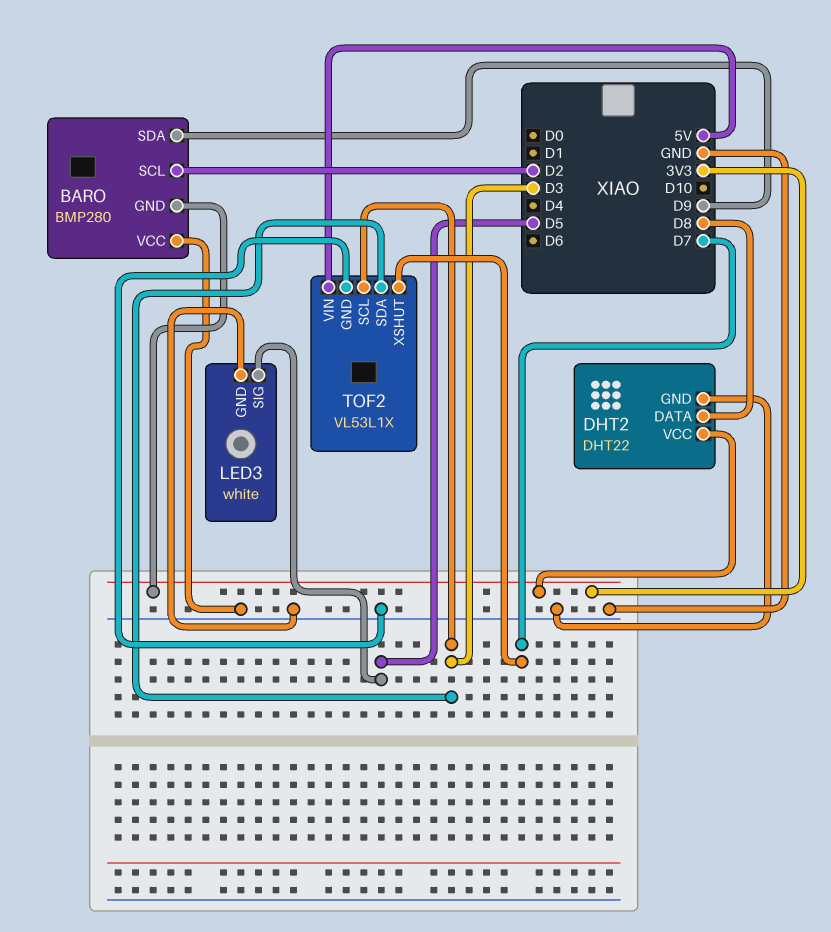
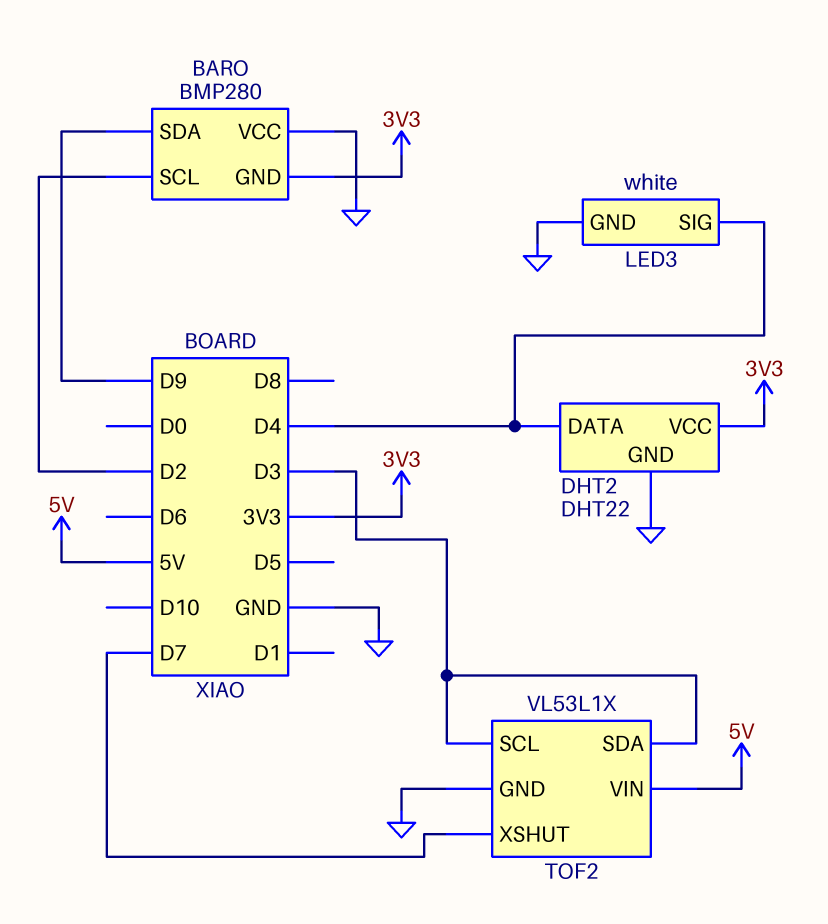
DHT2 pin DATA: D8 -> D4
LED3 pin SIG: D5 -> D4

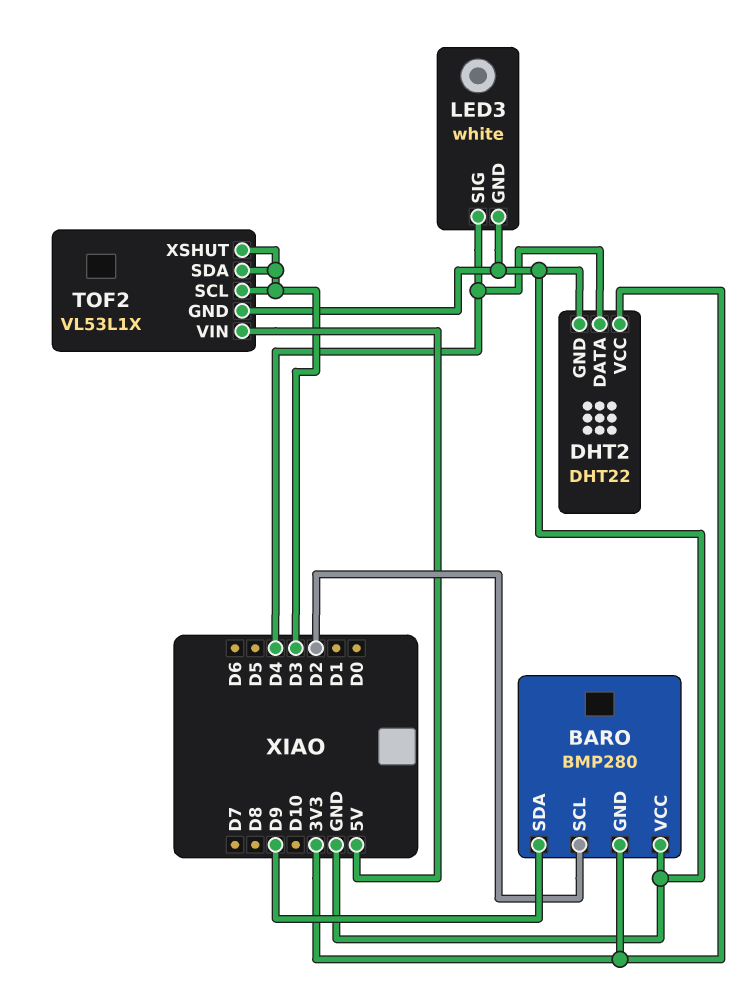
TOF2 pin XSHUT: D7 -> D3

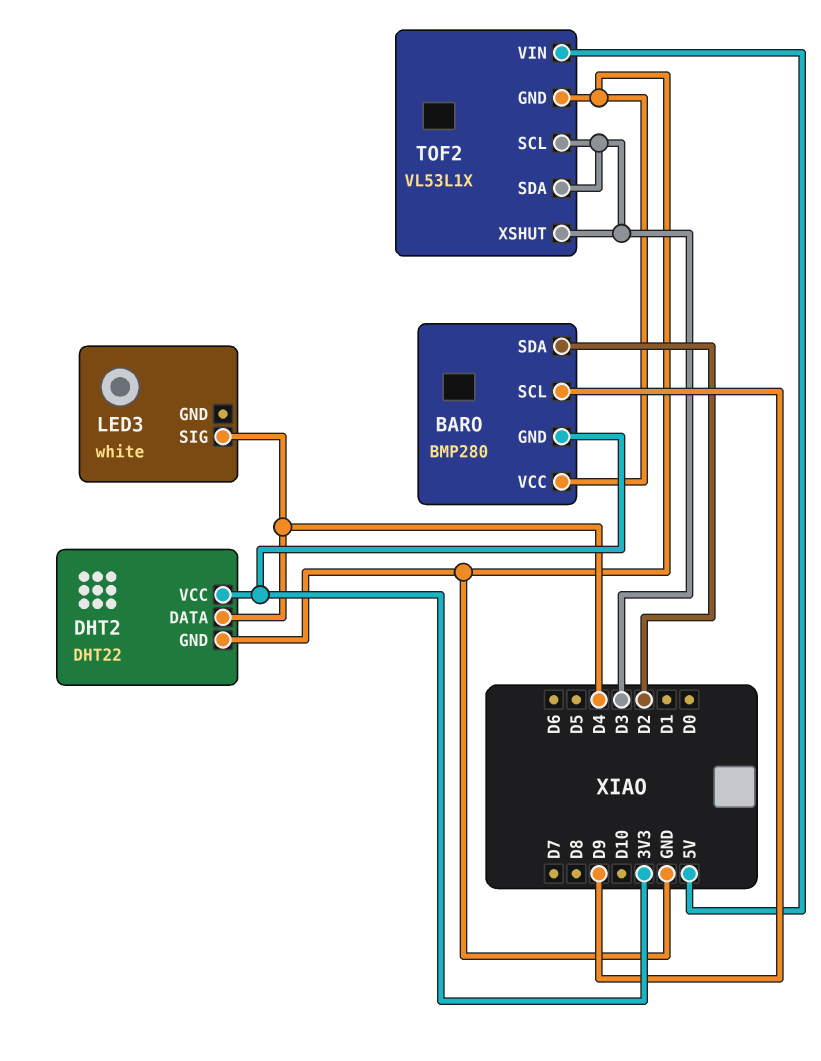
BARO pin SCL: D2 -> D9
BARO pin SDA: D9 -> D2
LED3 pin GND: GND -> none

